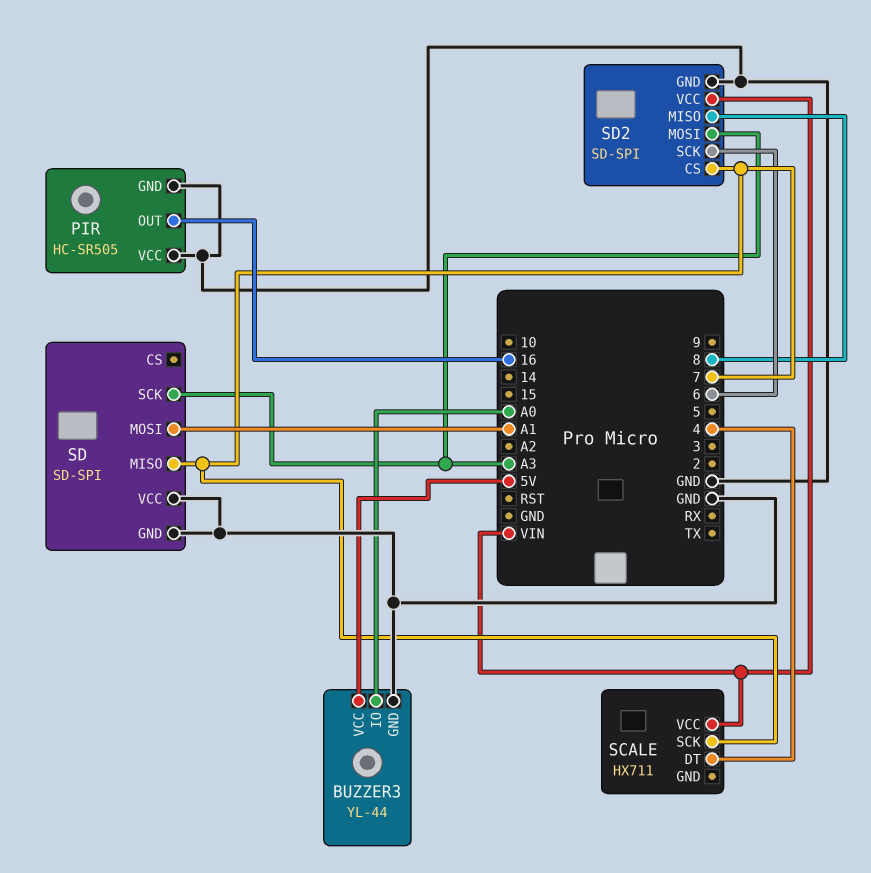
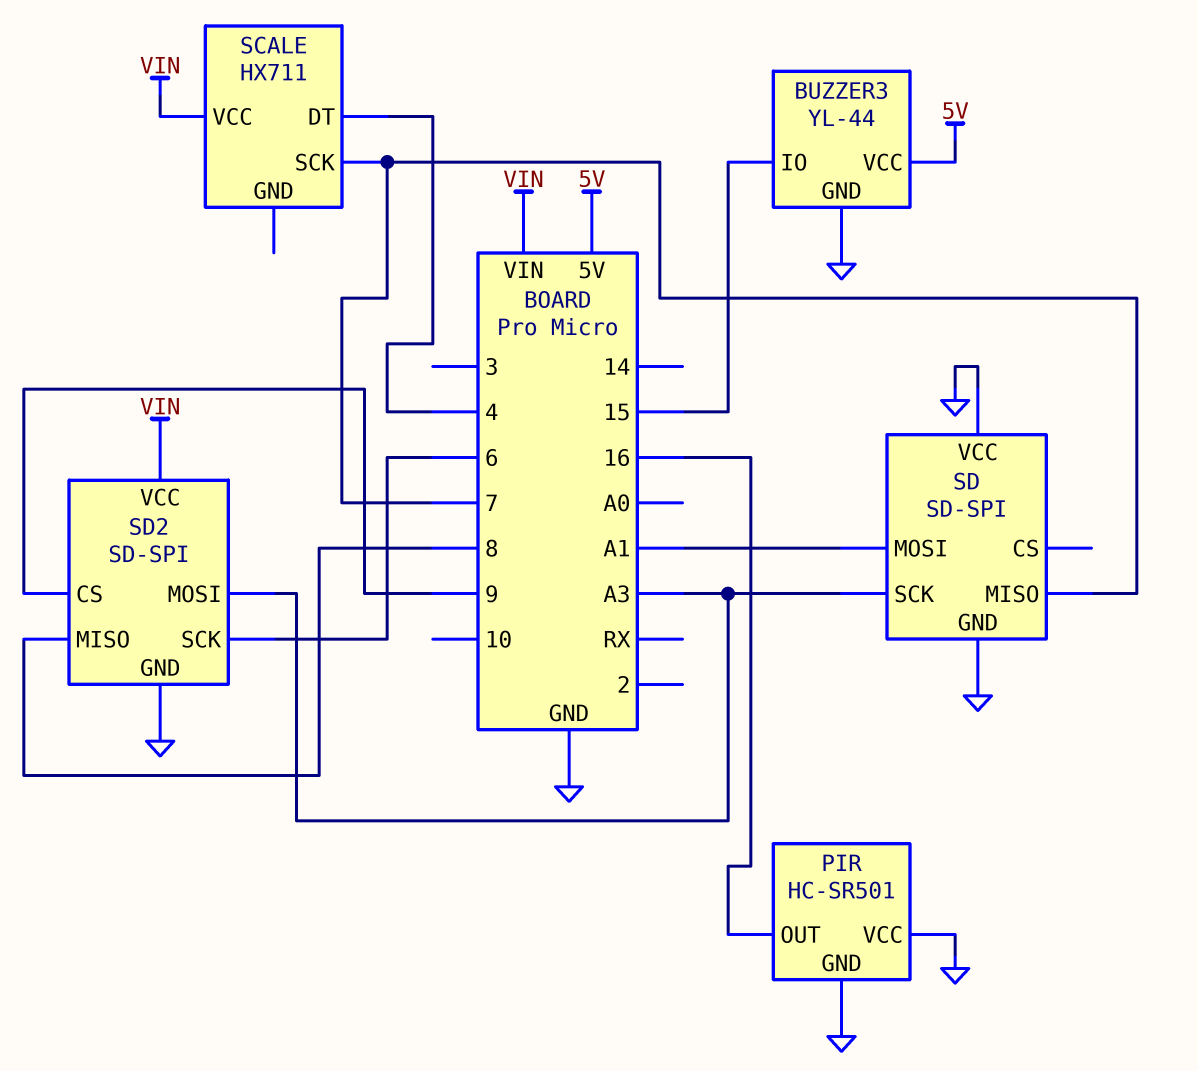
BUZZER3 pin IO: A0 -> 15
PIR: HC-SR505 -> HC-SR501
SD2 pin CS: 7 -> 9

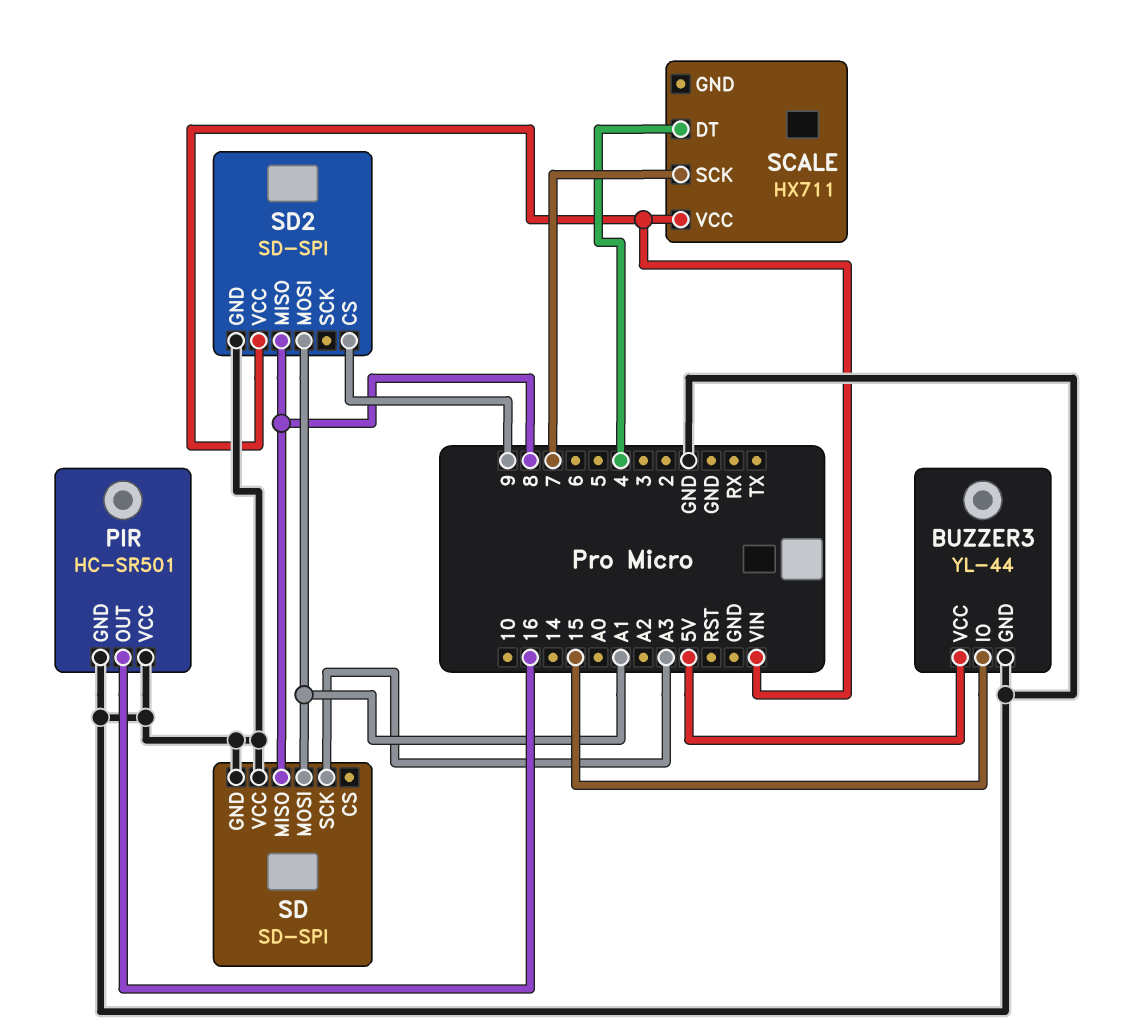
SD pin MISO: 7 -> 8
SD2 pin MOSI: A3 -> A1
SD2 pin SCK: 6 -> none

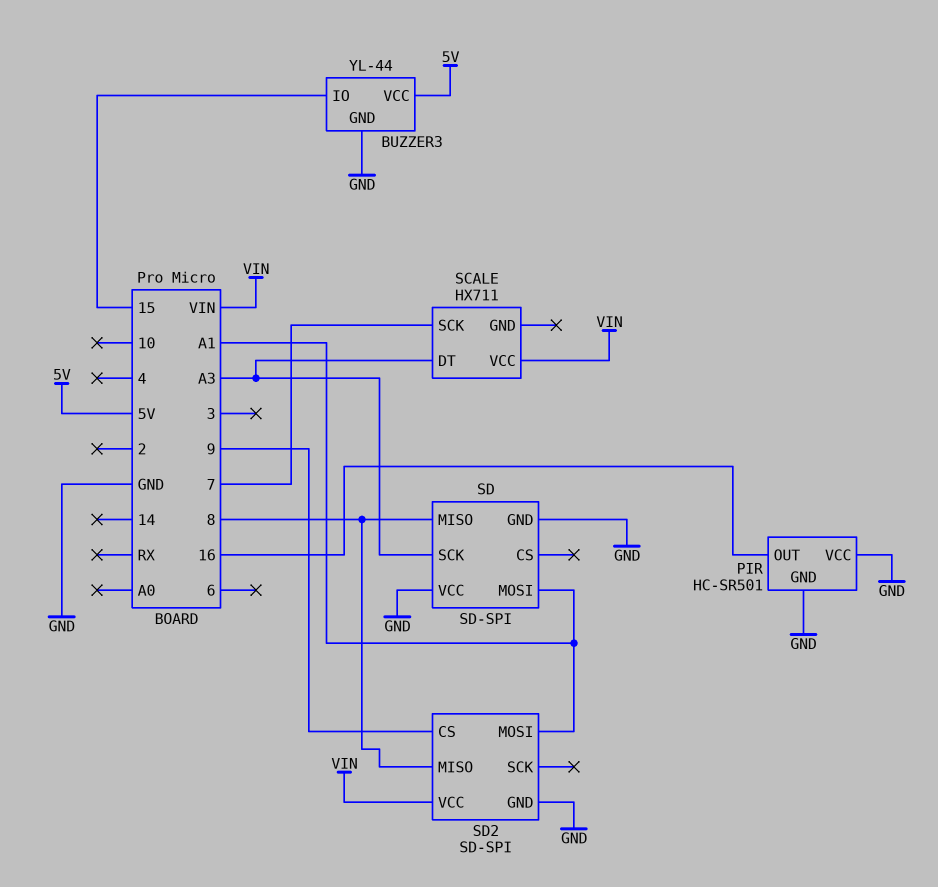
SCALE pin DT: 4 -> A3

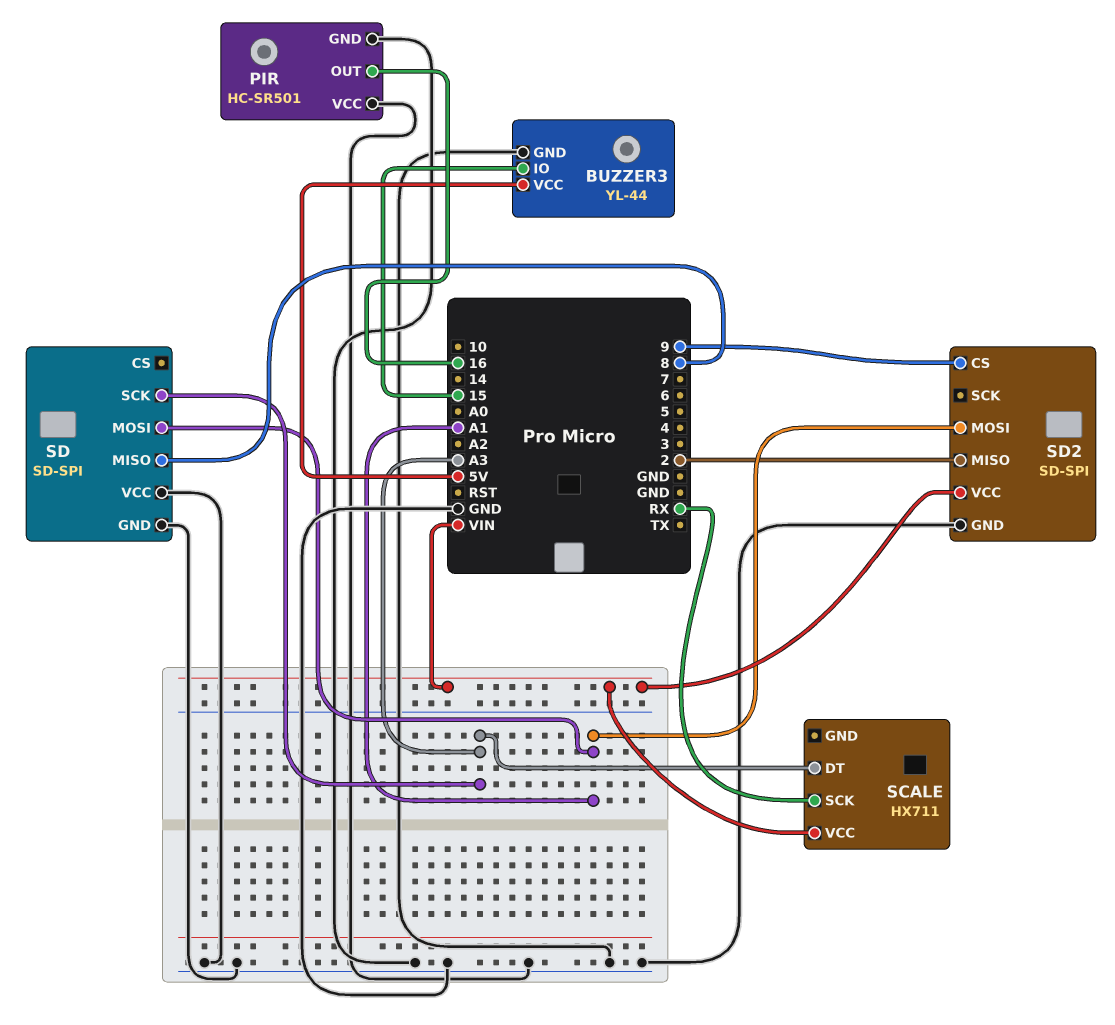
SCALE pin SCK: 7 -> RX
SD2 pin MISO: 8 -> 2

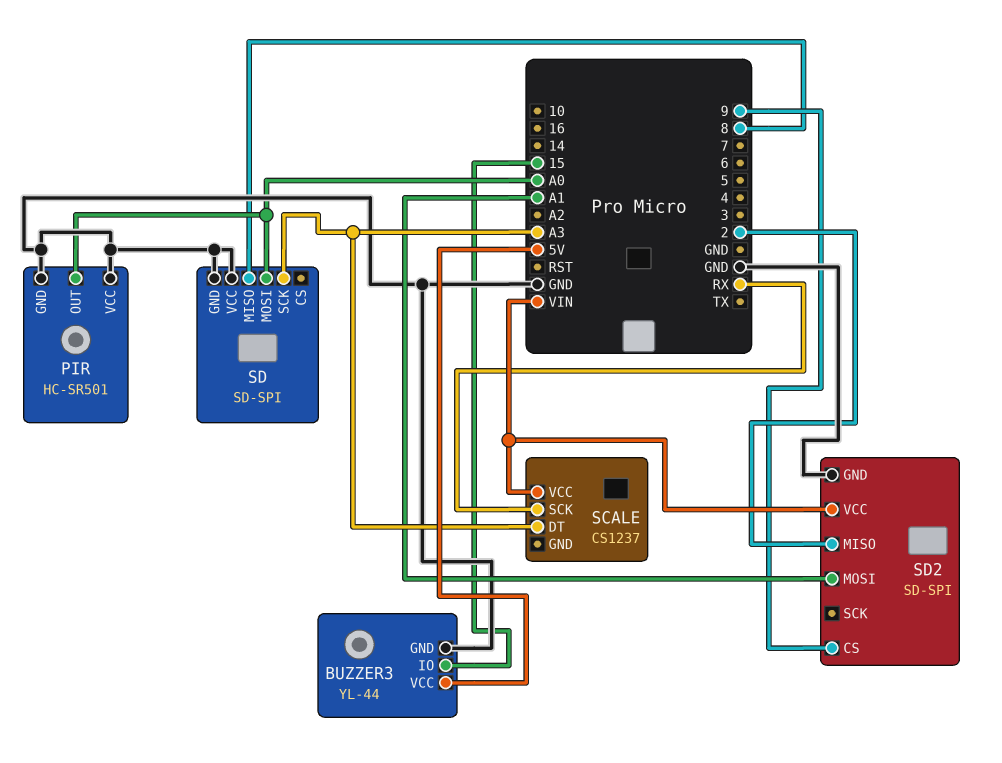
PIR pin OUT: 16 -> A0
SCALE: HX711 -> CS1237
SD pin MOSI: A1 -> A0

